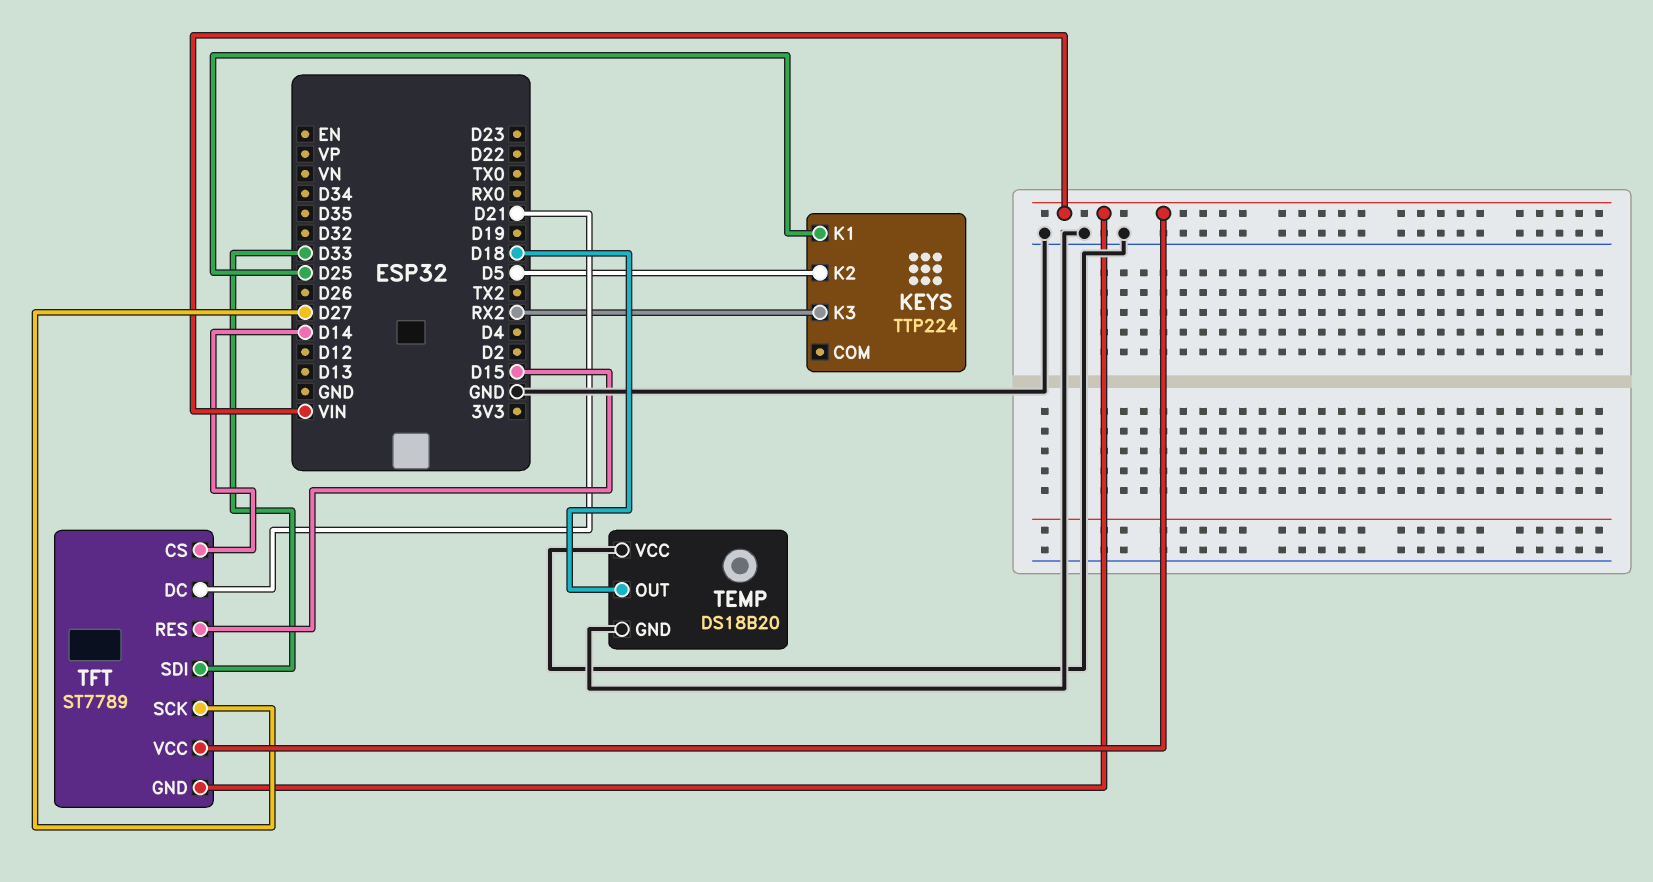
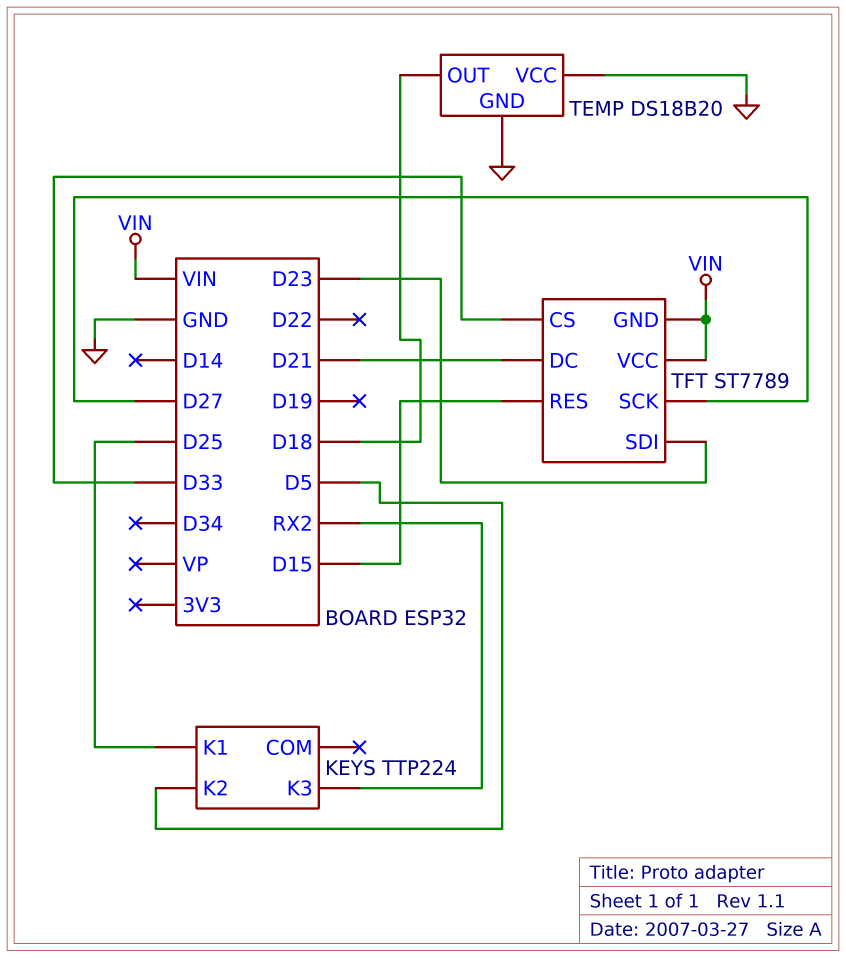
TFT pin CS: D14 -> D33
TFT pin SDI: D33 -> D23

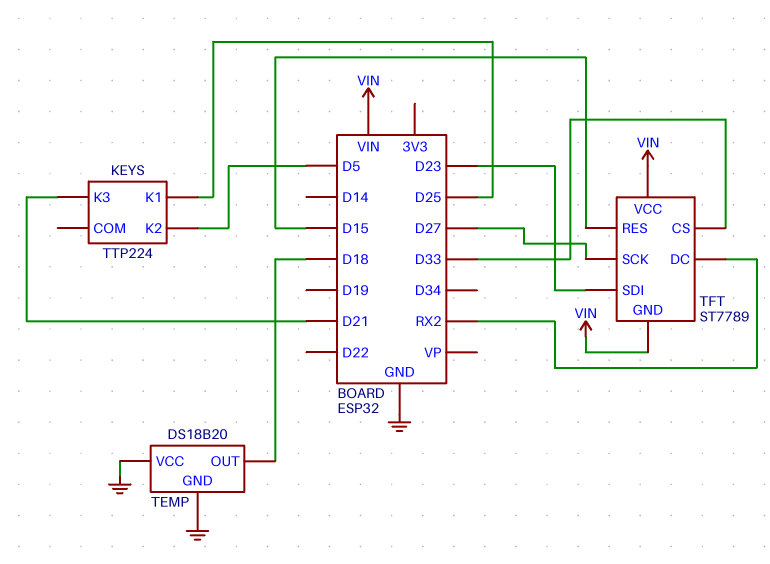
KEYS pin K3: RX2 -> D21
TFT pin DC: D21 -> RX2

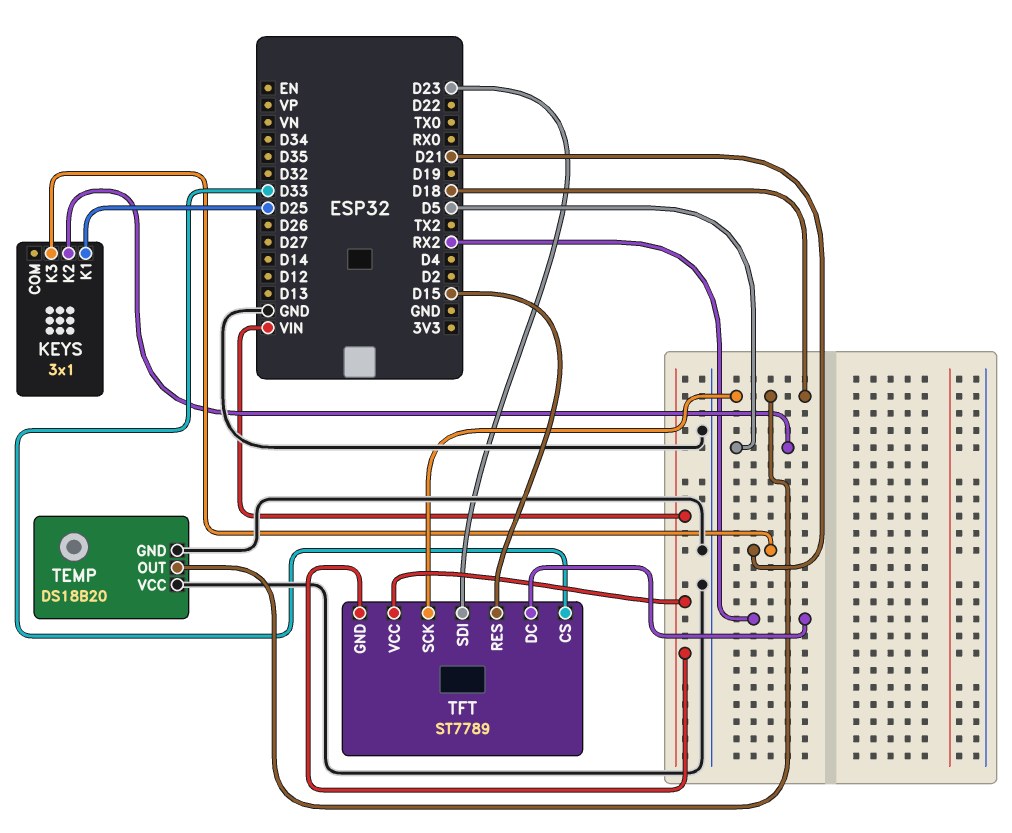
KEYS: TTP224 -> 3x1
TFT pin SCK: D27 -> D18

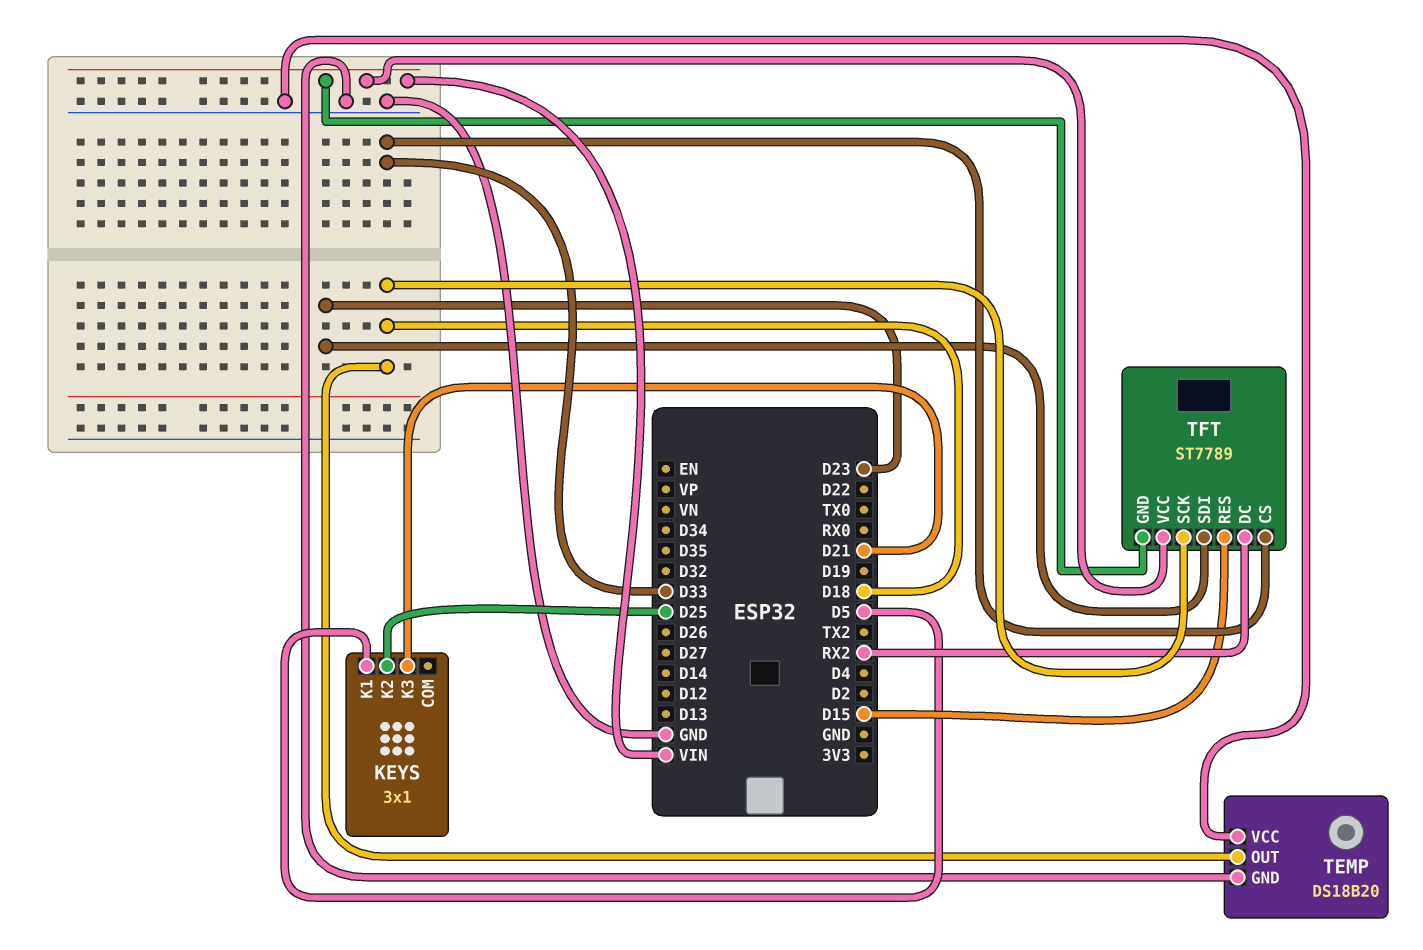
KEYS pin K1: D25 -> D5
KEYS pin K2: D5 -> D25

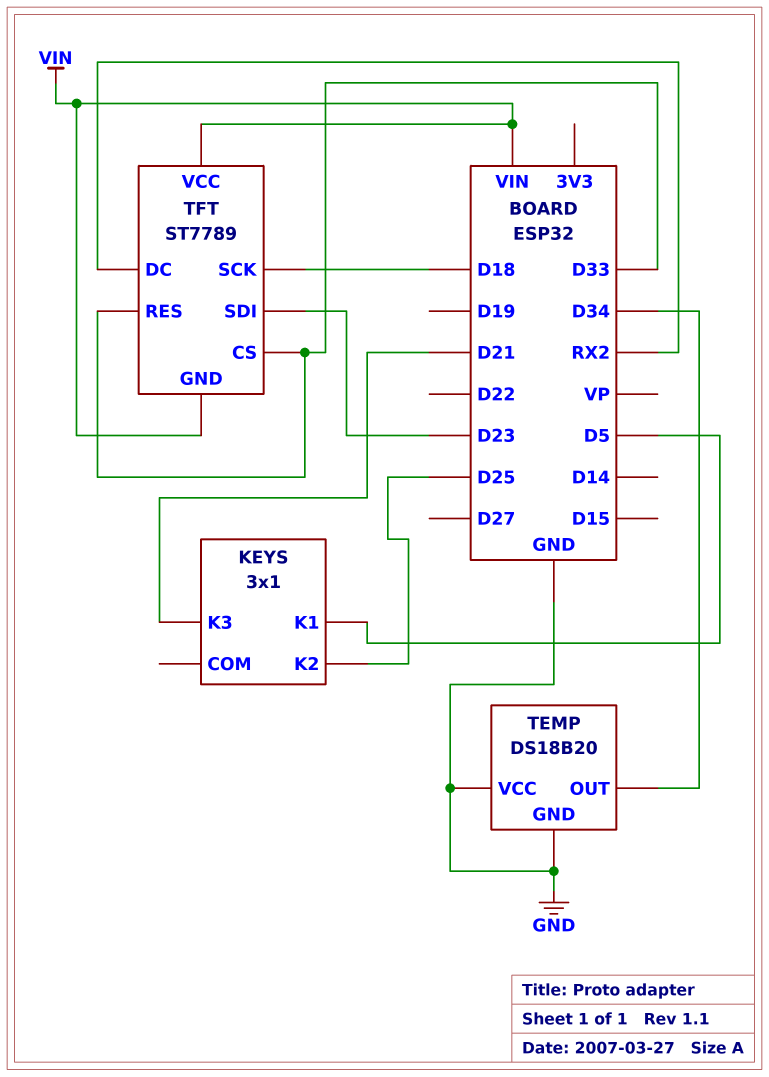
TEMP pin OUT: D18 -> D34
TFT pin RES: D15 -> D33

